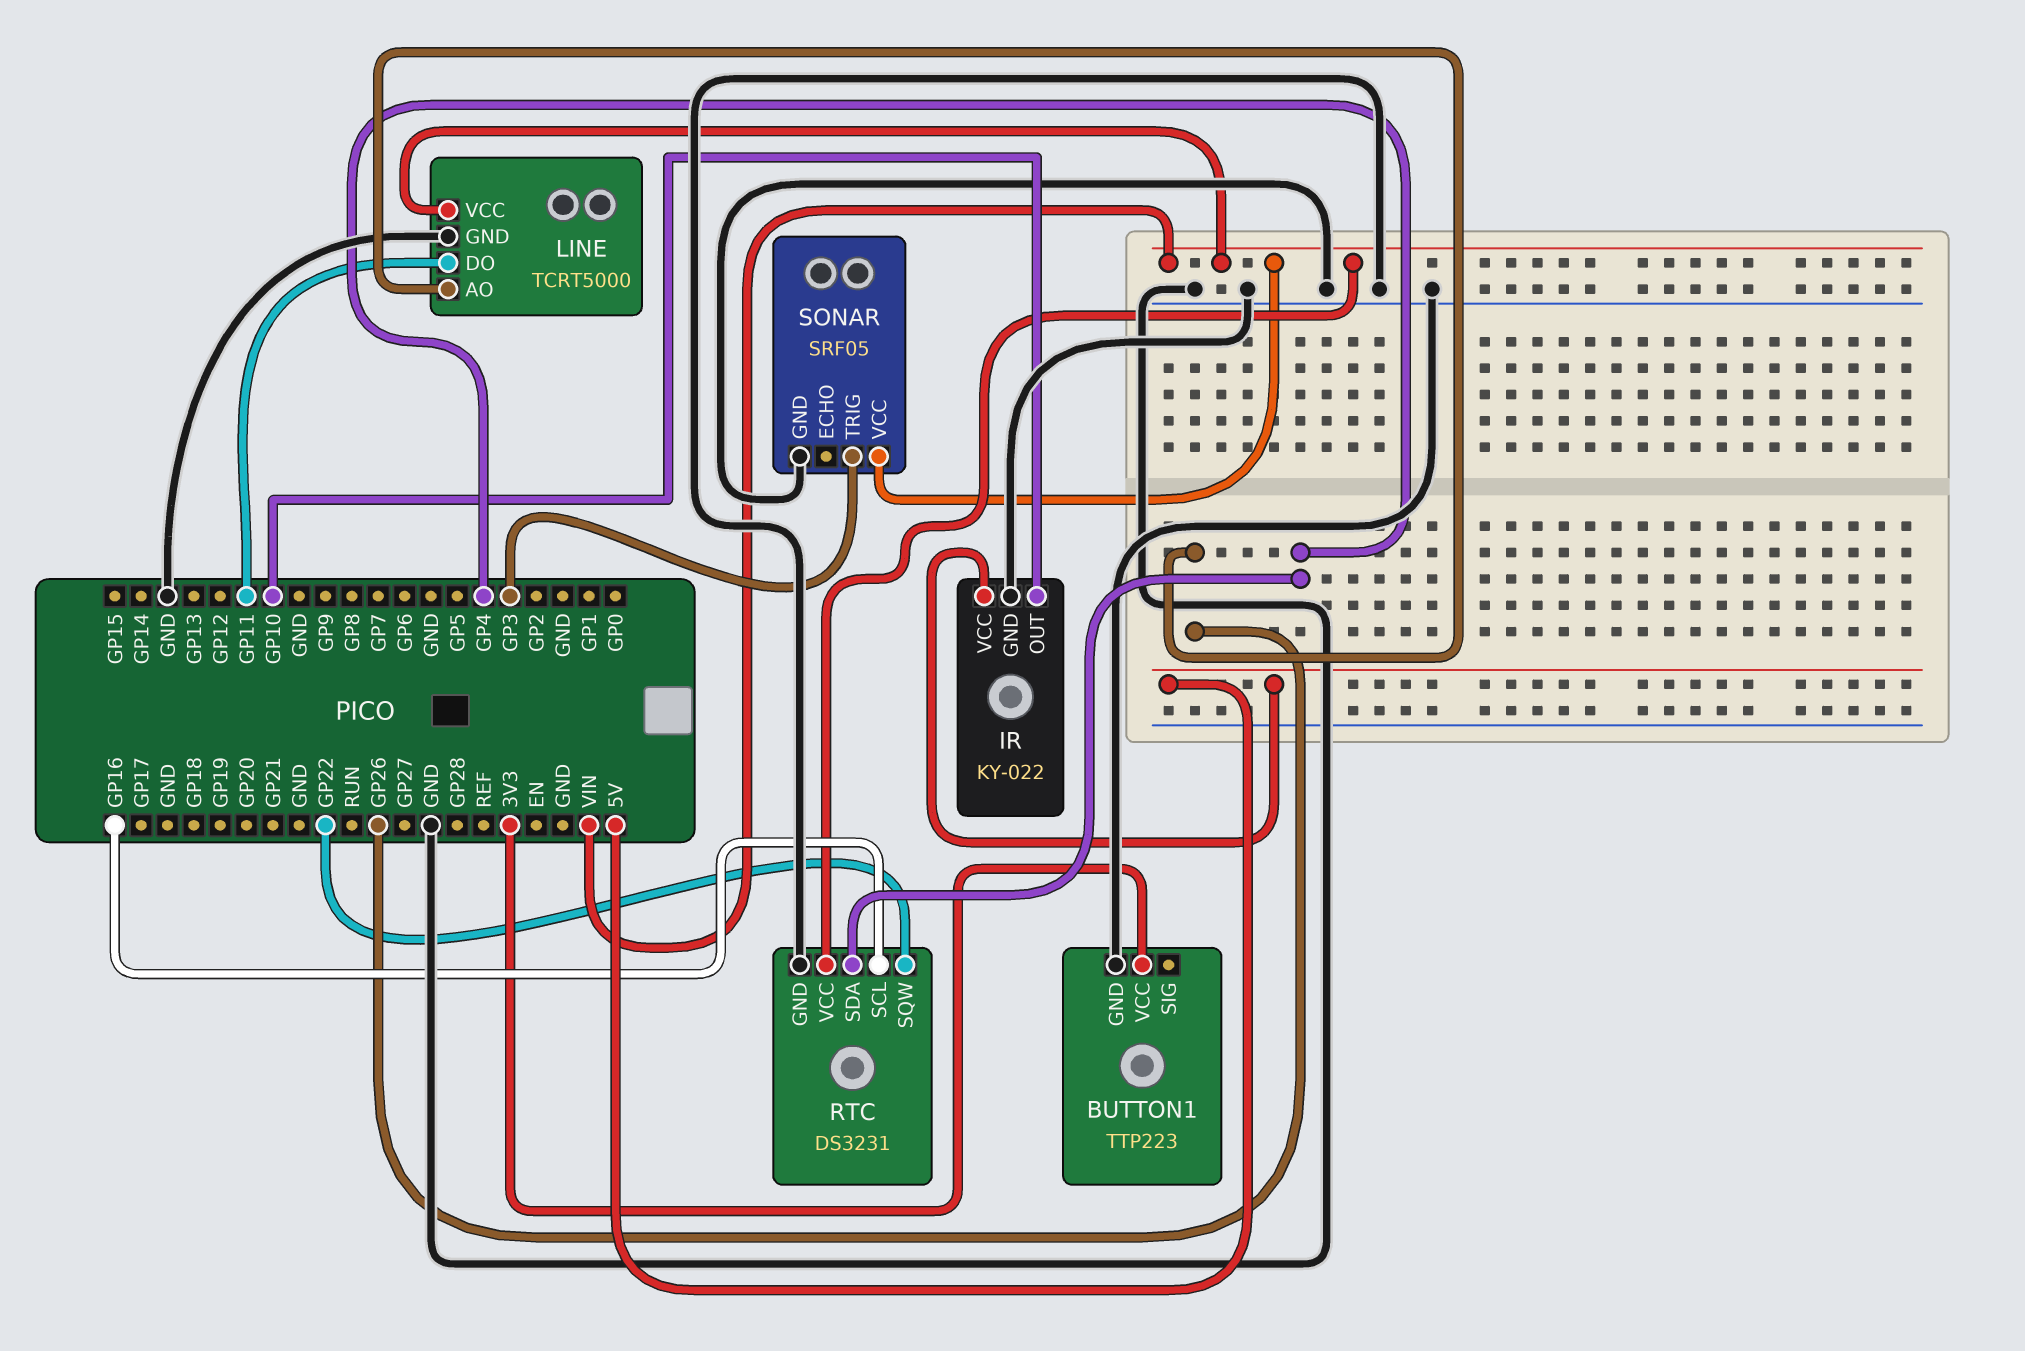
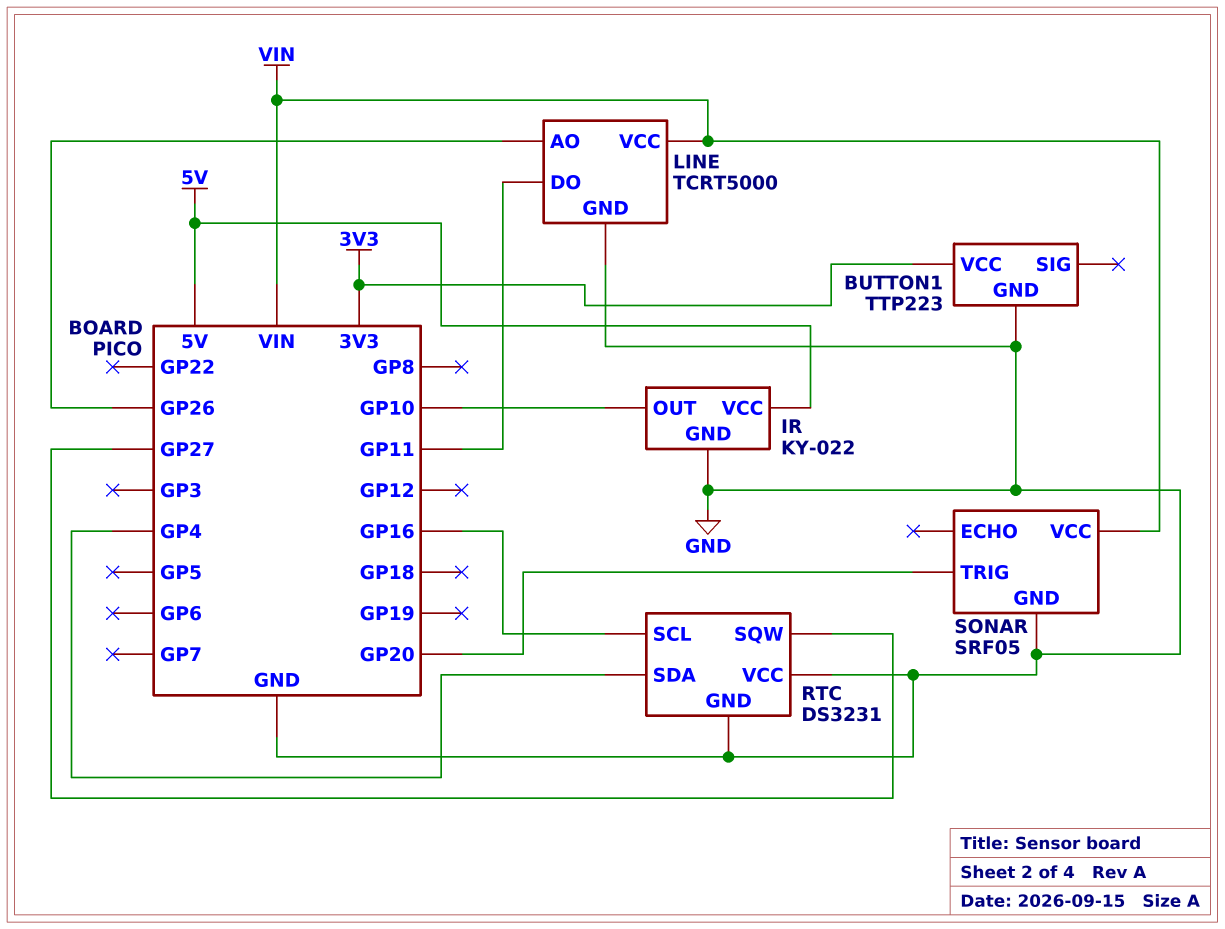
RTC pin SQW: GP22 -> GP27
RTC pin VCC: VIN -> GND
SONAR pin TRIG: GP3 -> GP20

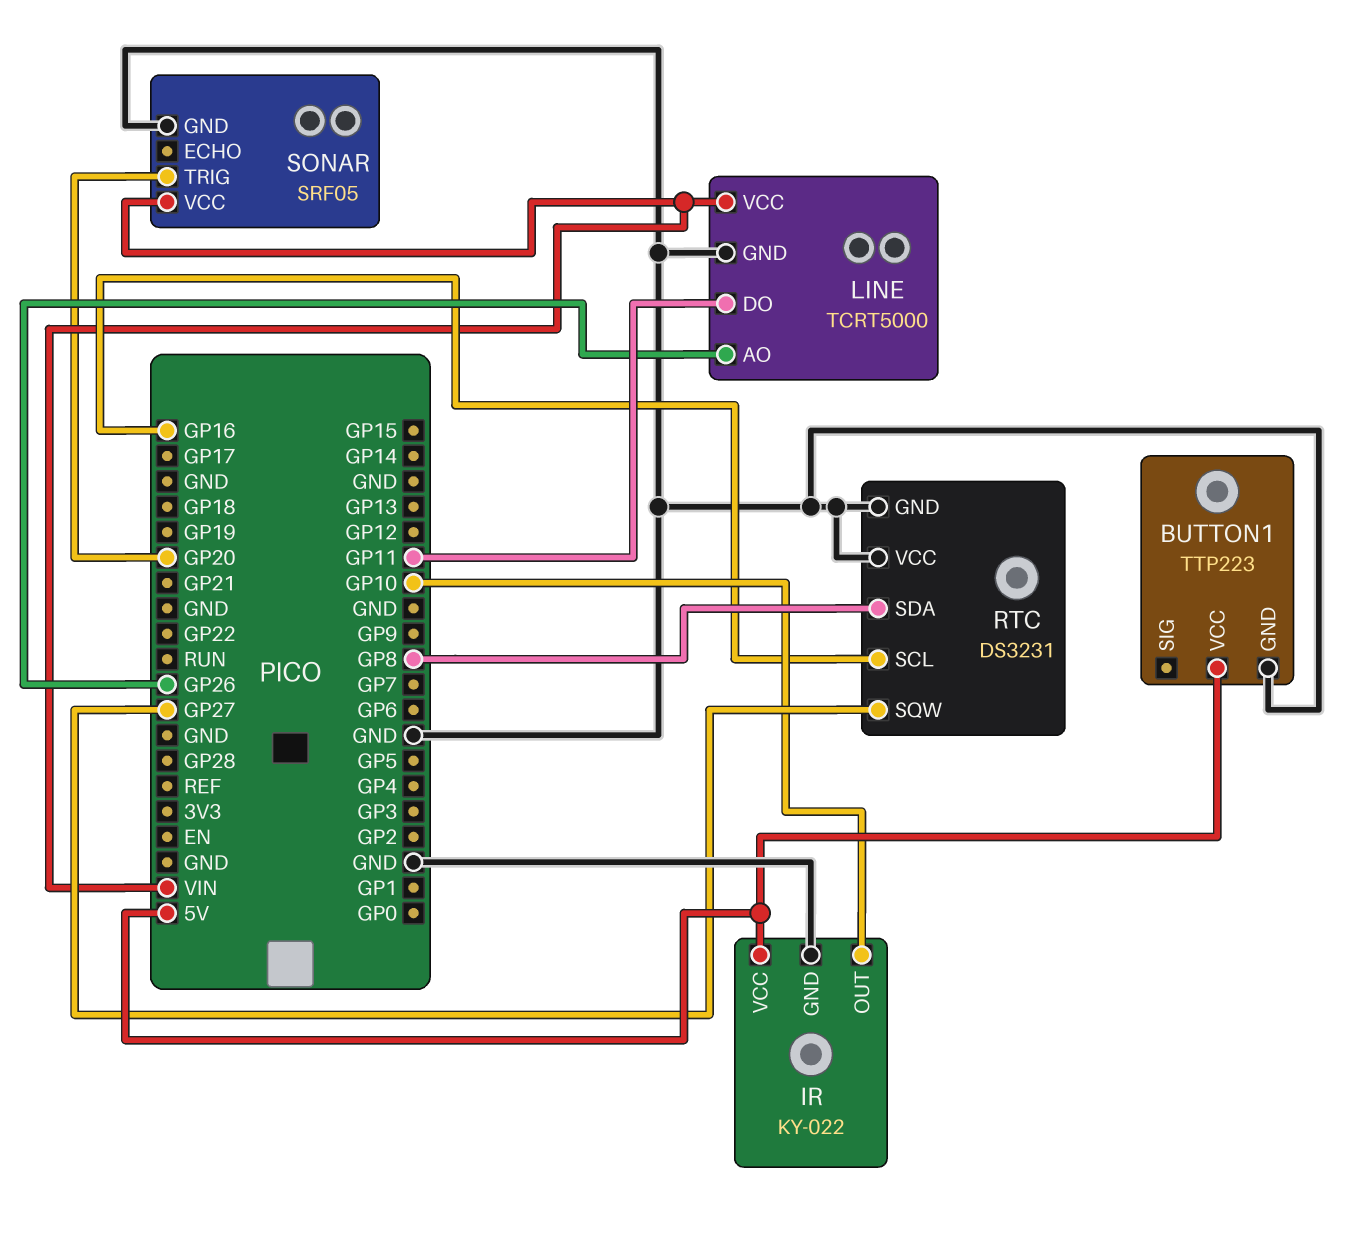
BUTTON1 pin VCC: 3V3 -> 5V
RTC pin SDA: GP4 -> GP8

